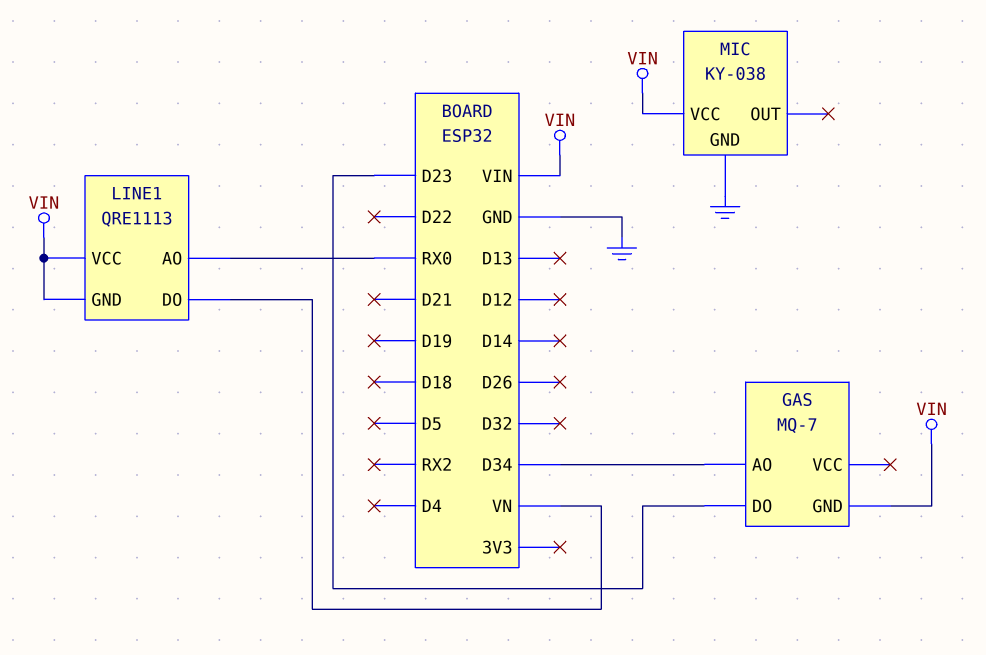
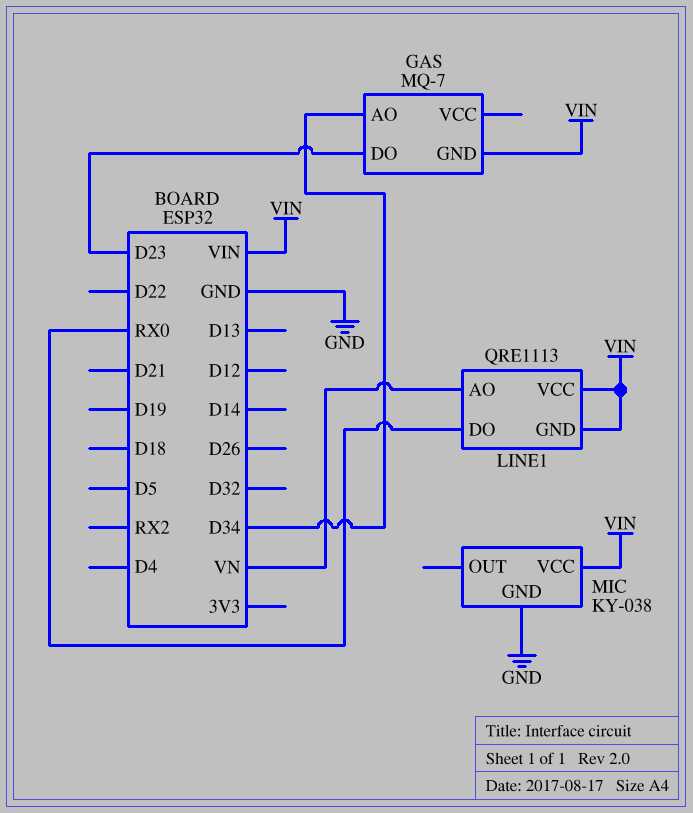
LINE1 pin AO: RX0 -> VN
LINE1 pin DO: VN -> RX0

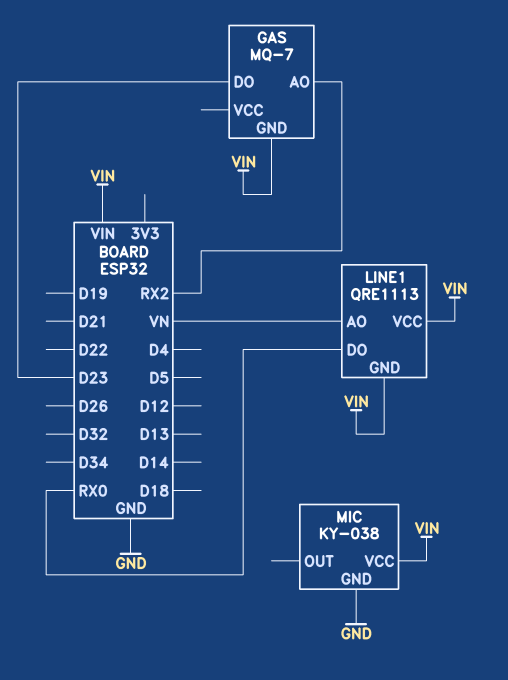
GAS pin AO: D34 -> RX2

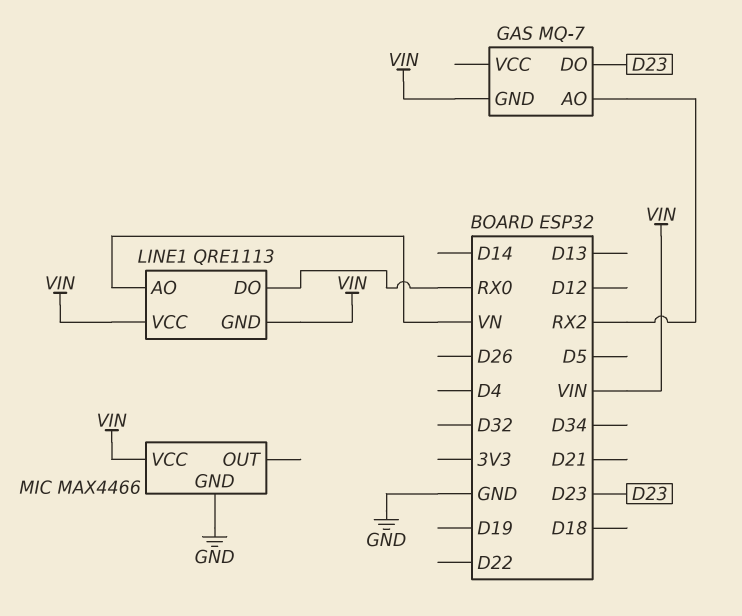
MIC: KY-038 -> MAX4466

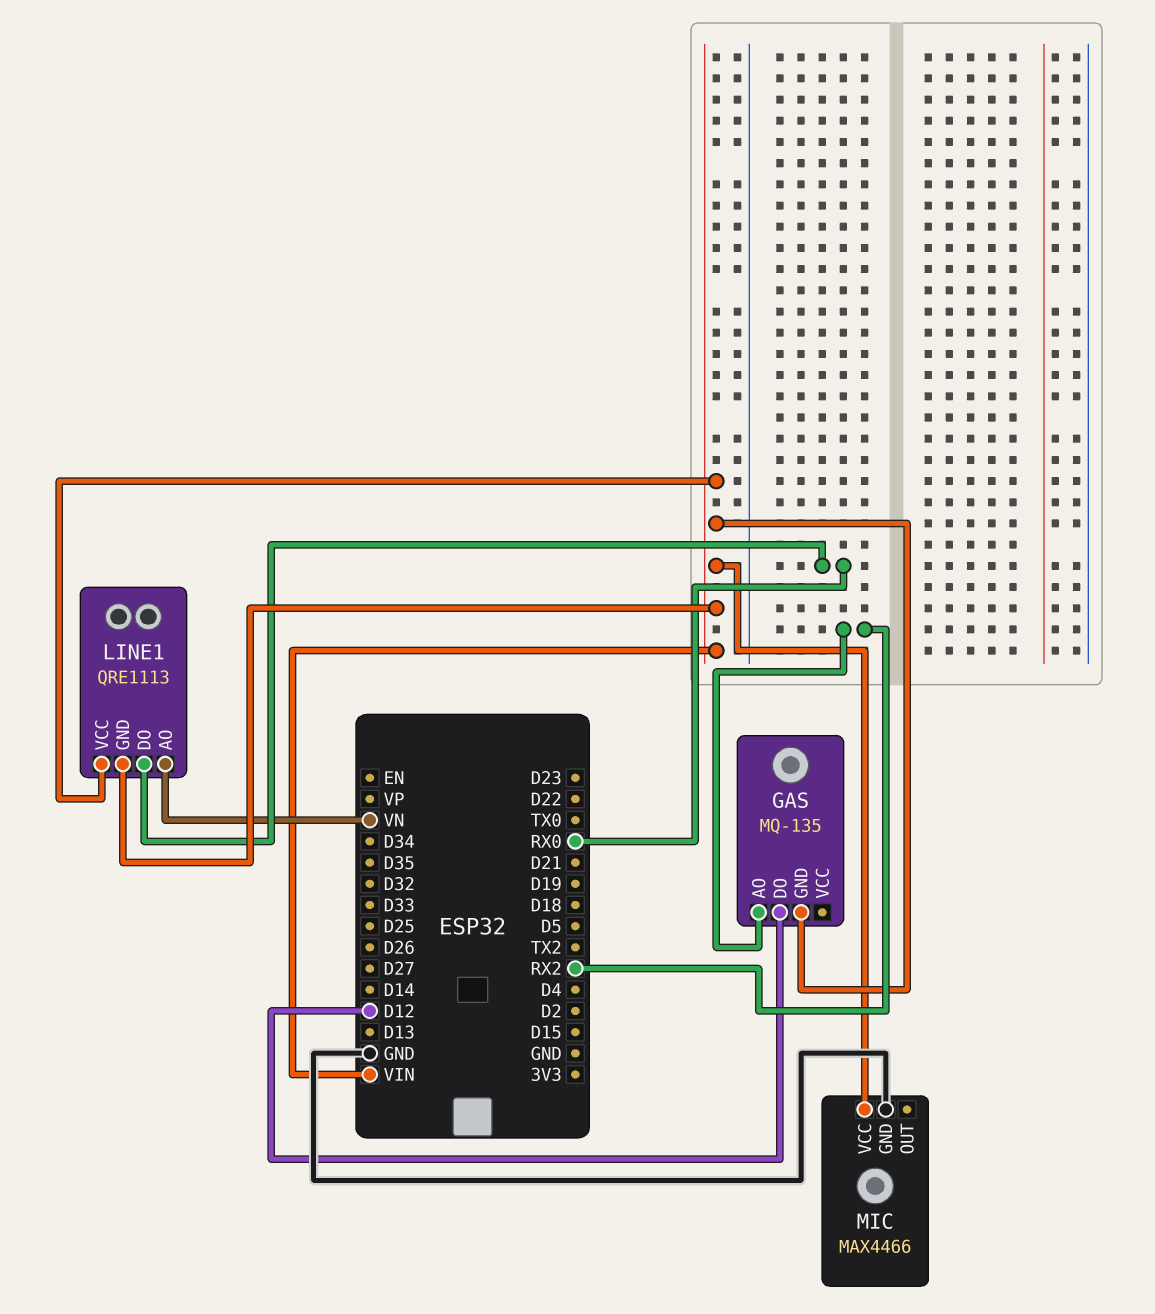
GAS: MQ-7 -> MQ-135
GAS pin DO: D23 -> D12

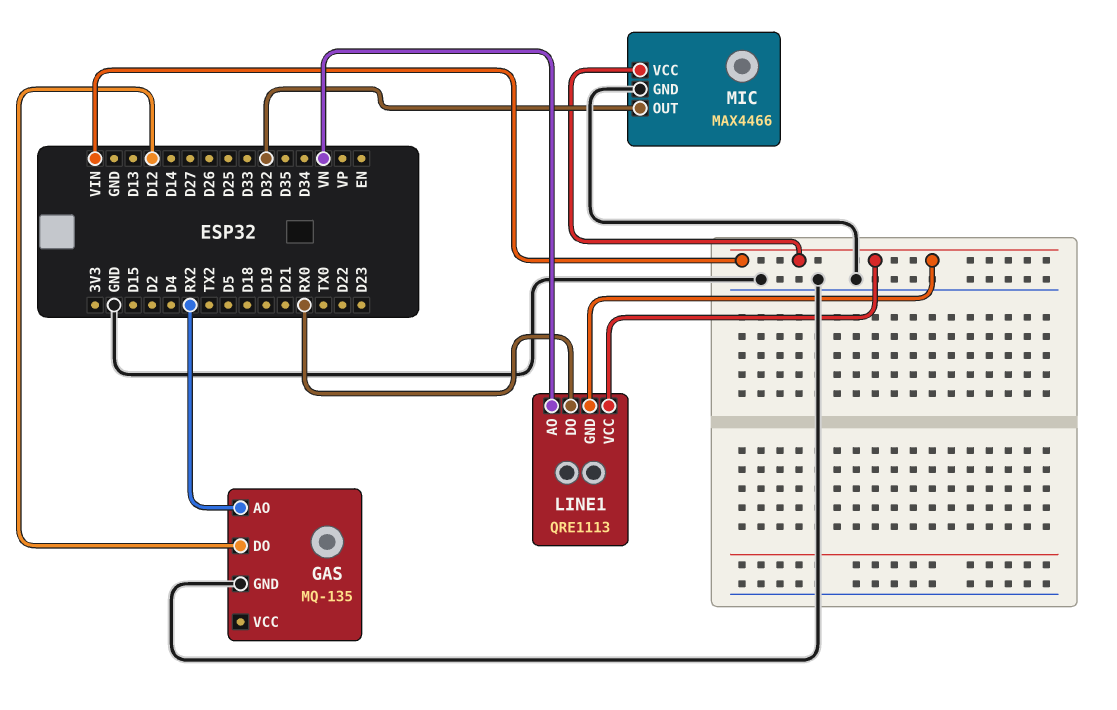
GAS pin GND: VIN -> GND
MIC pin OUT: none -> D32

